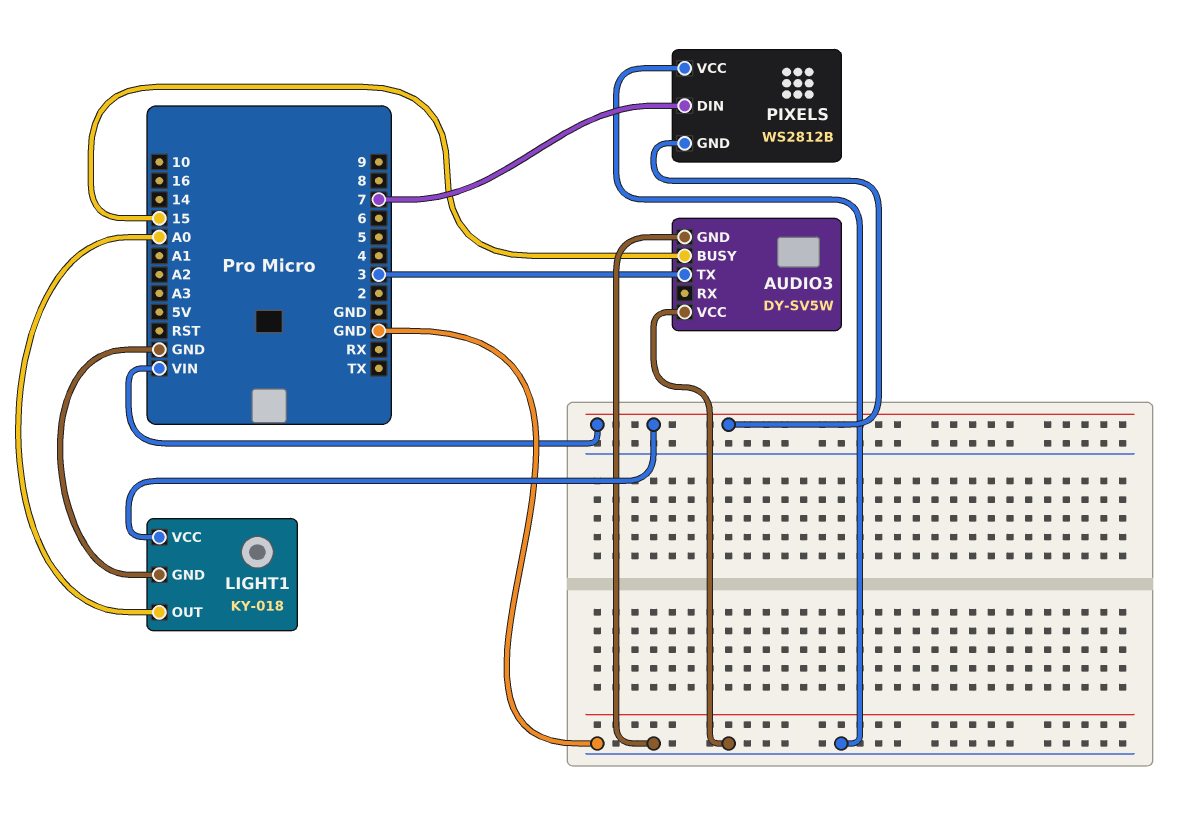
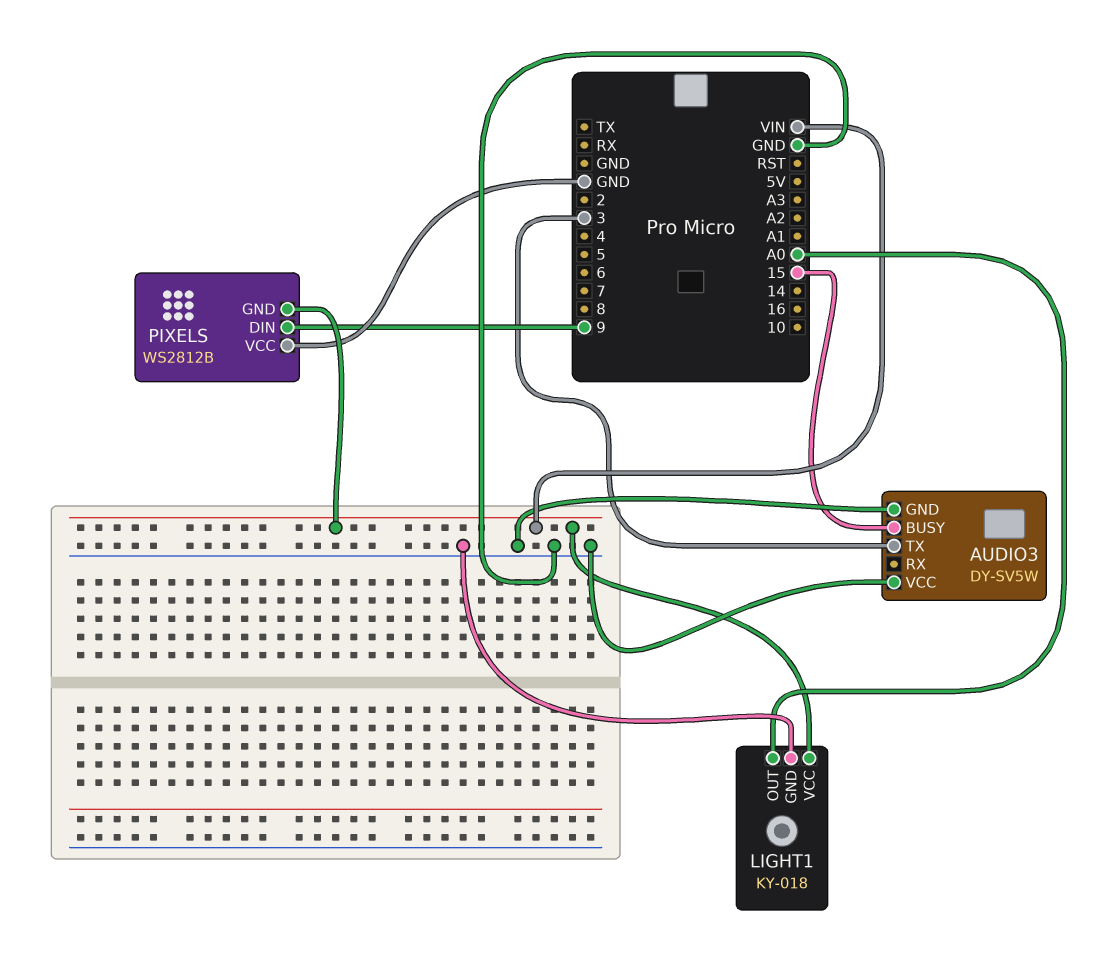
PIXELS pin DIN: 7 -> 9

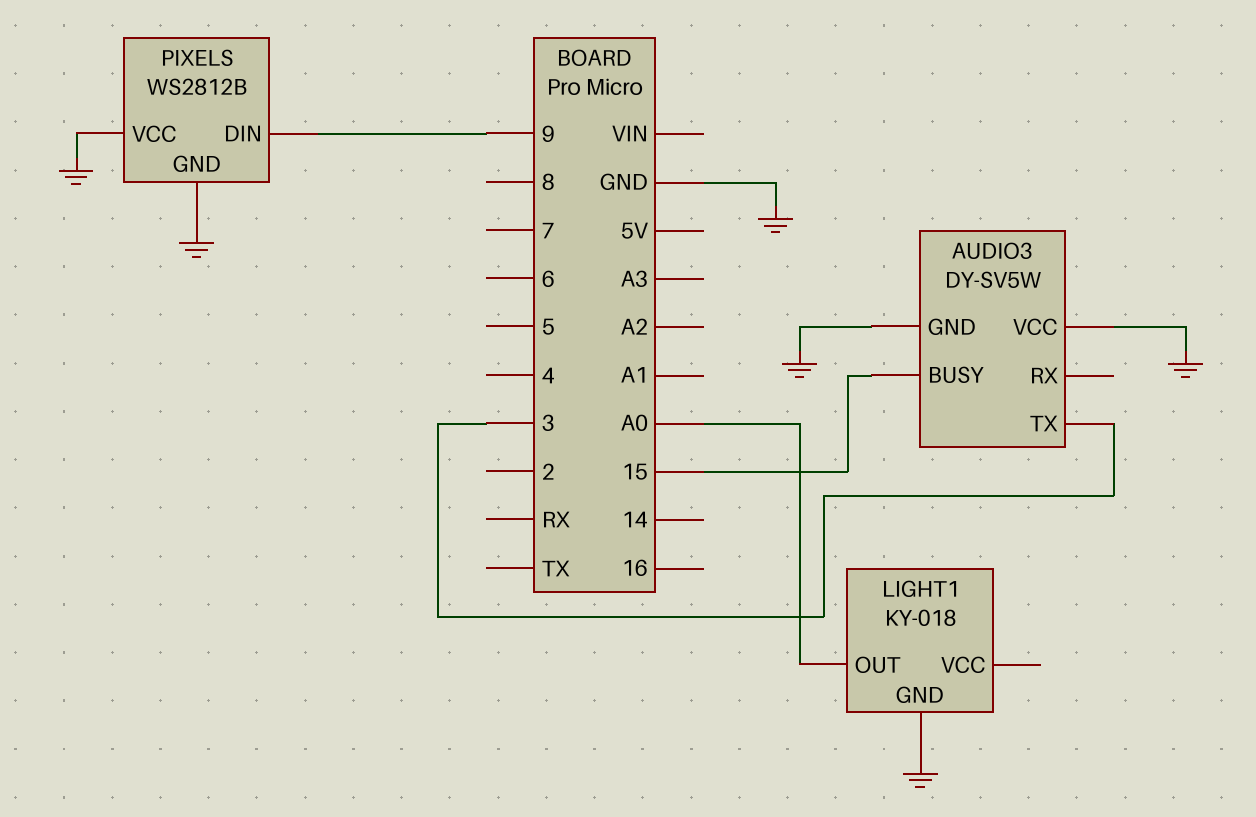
LIGHT1 pin VCC: VIN -> none
PIXELS pin GND: VIN -> GND

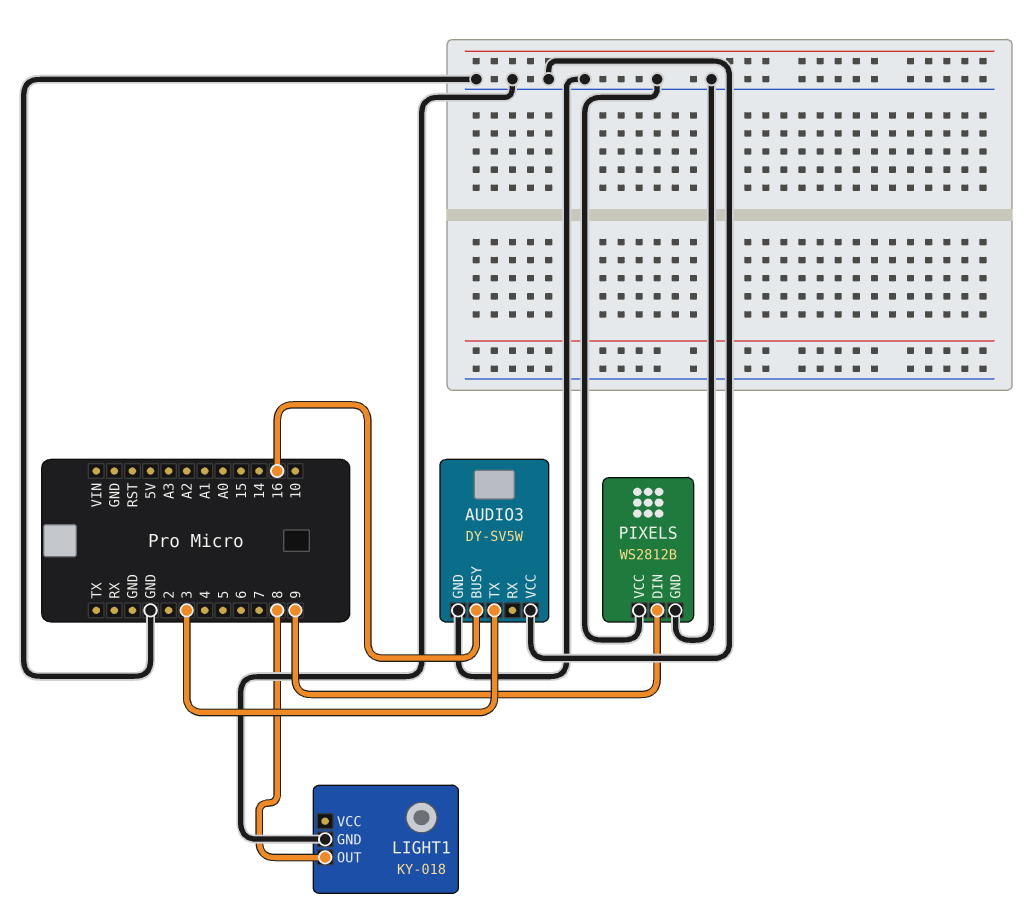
AUDIO3 pin BUSY: 15 -> 16
LIGHT1 pin OUT: A0 -> 8

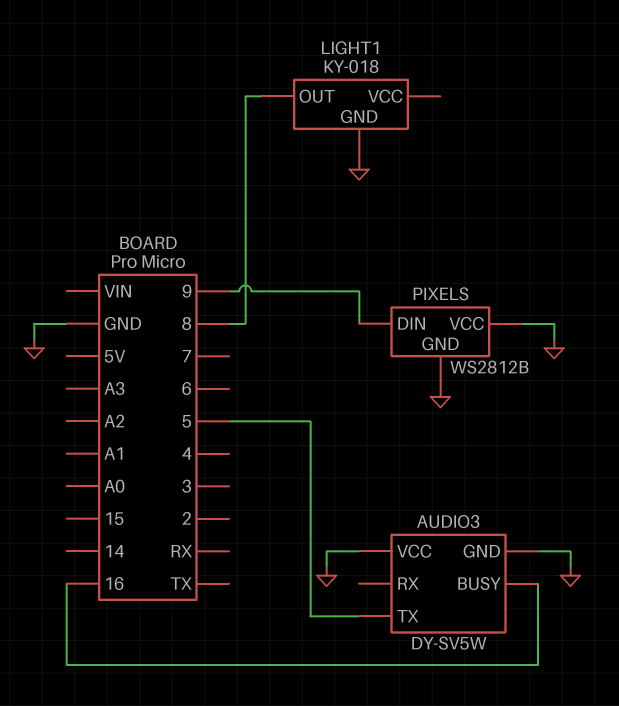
AUDIO3 pin TX: 3 -> 5

